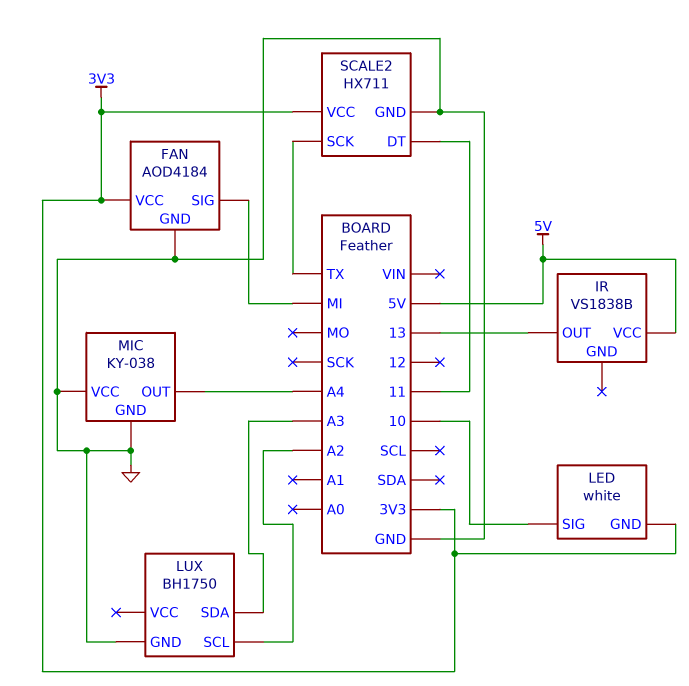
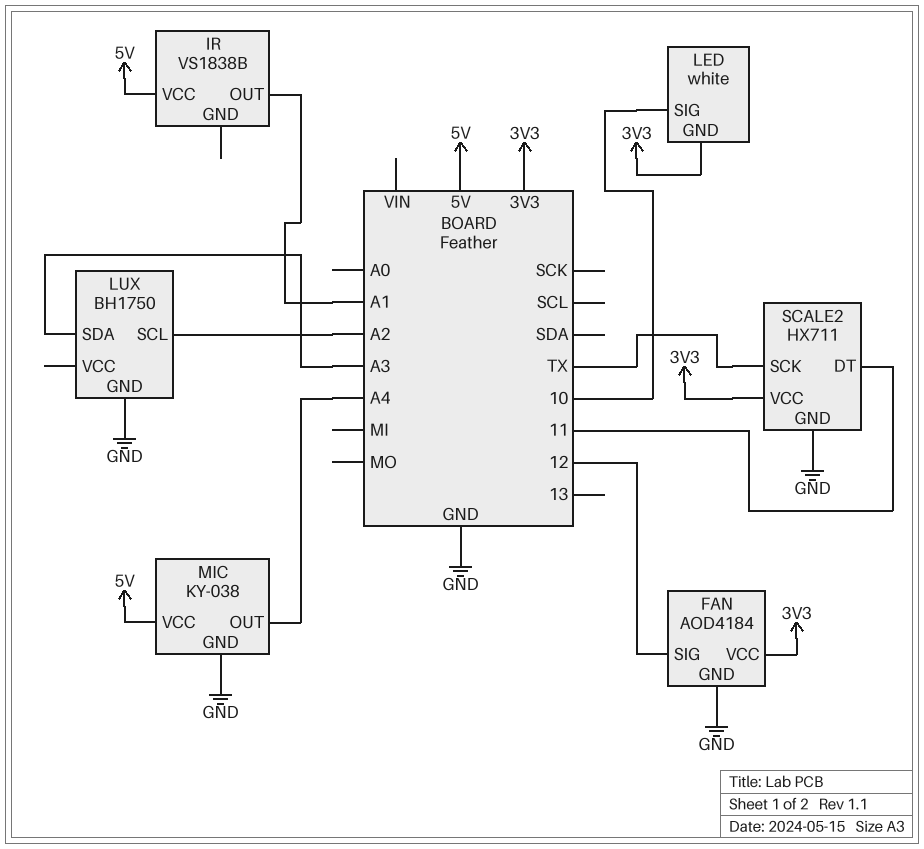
FAN pin SIG: MI -> 12
IR pin OUT: 13 -> A1
MIC pin VCC: GND -> 5V

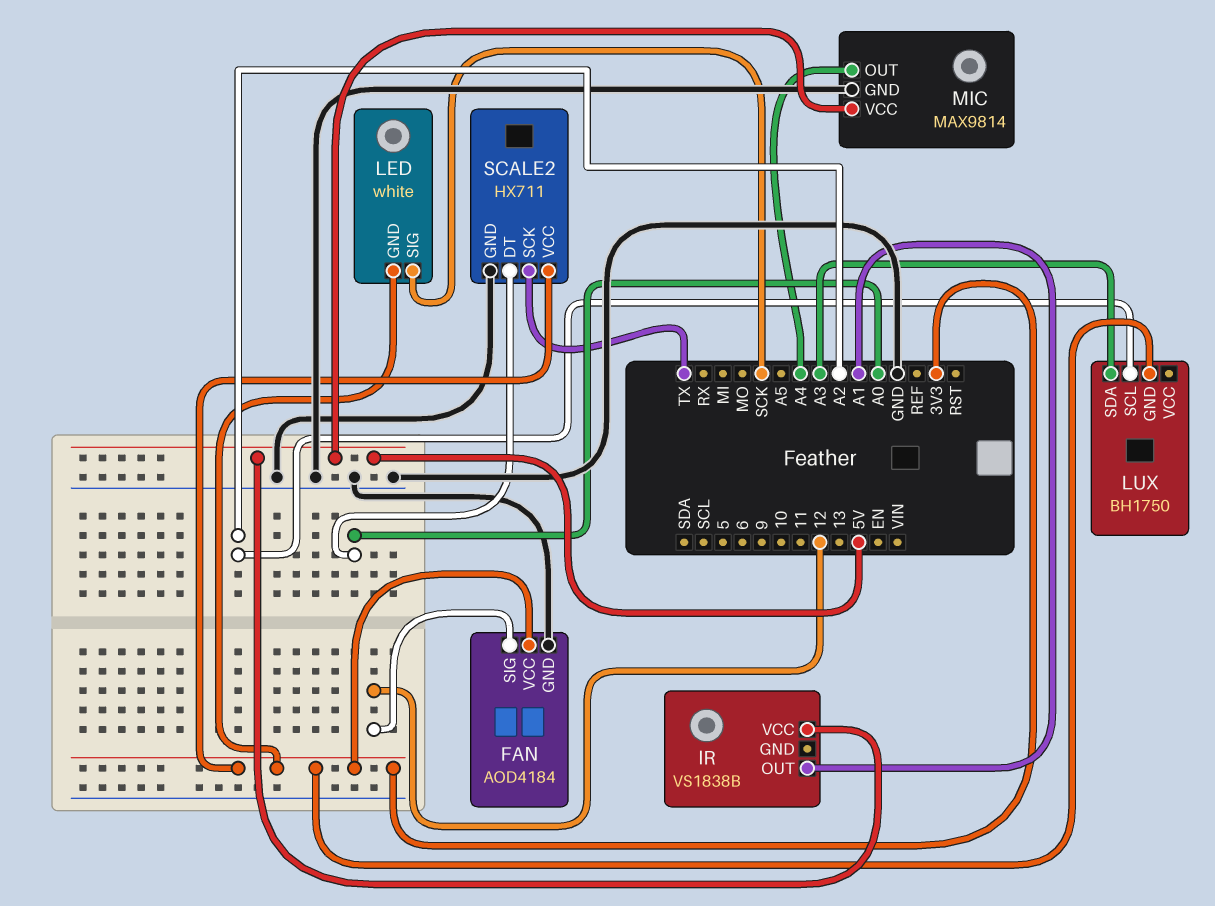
LED pin SIG: 10 -> SCK
LUX pin GND: GND -> 3V3
MIC: KY-038 -> MAX9814
SCALE2 pin DT: 11 -> A0

